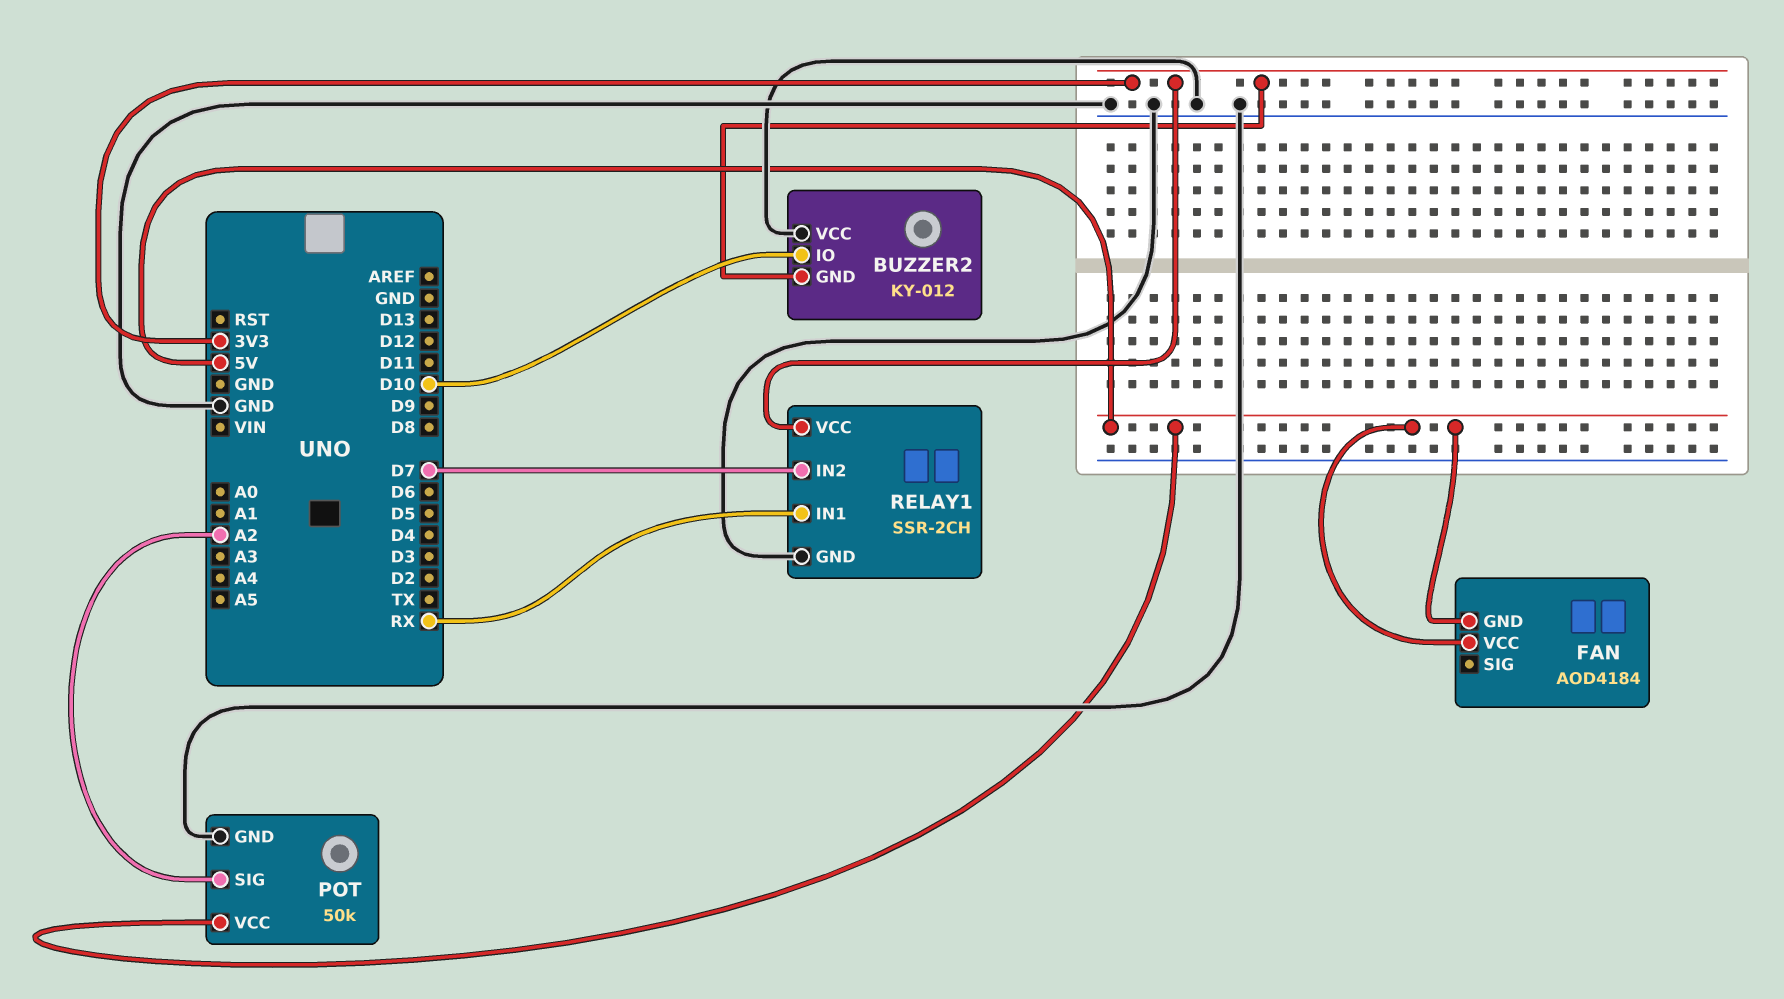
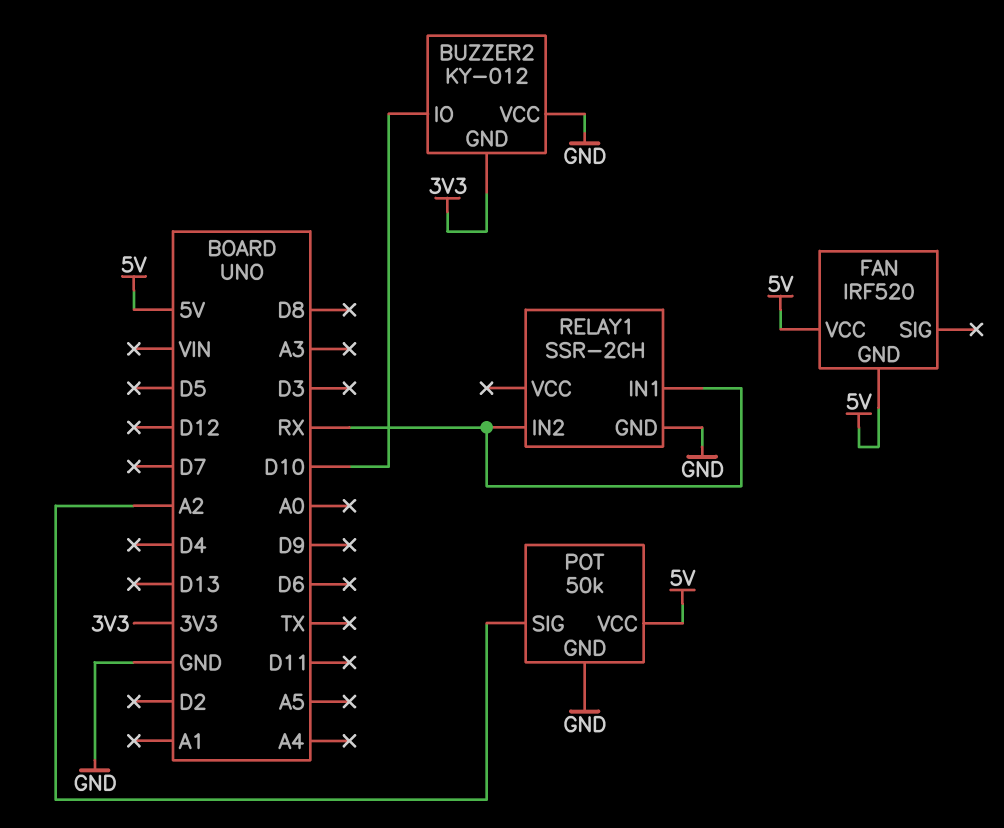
FAN: AOD4184 -> IRF520
RELAY1 pin IN2: D7 -> RX
RELAY1 pin VCC: 3V3 -> none

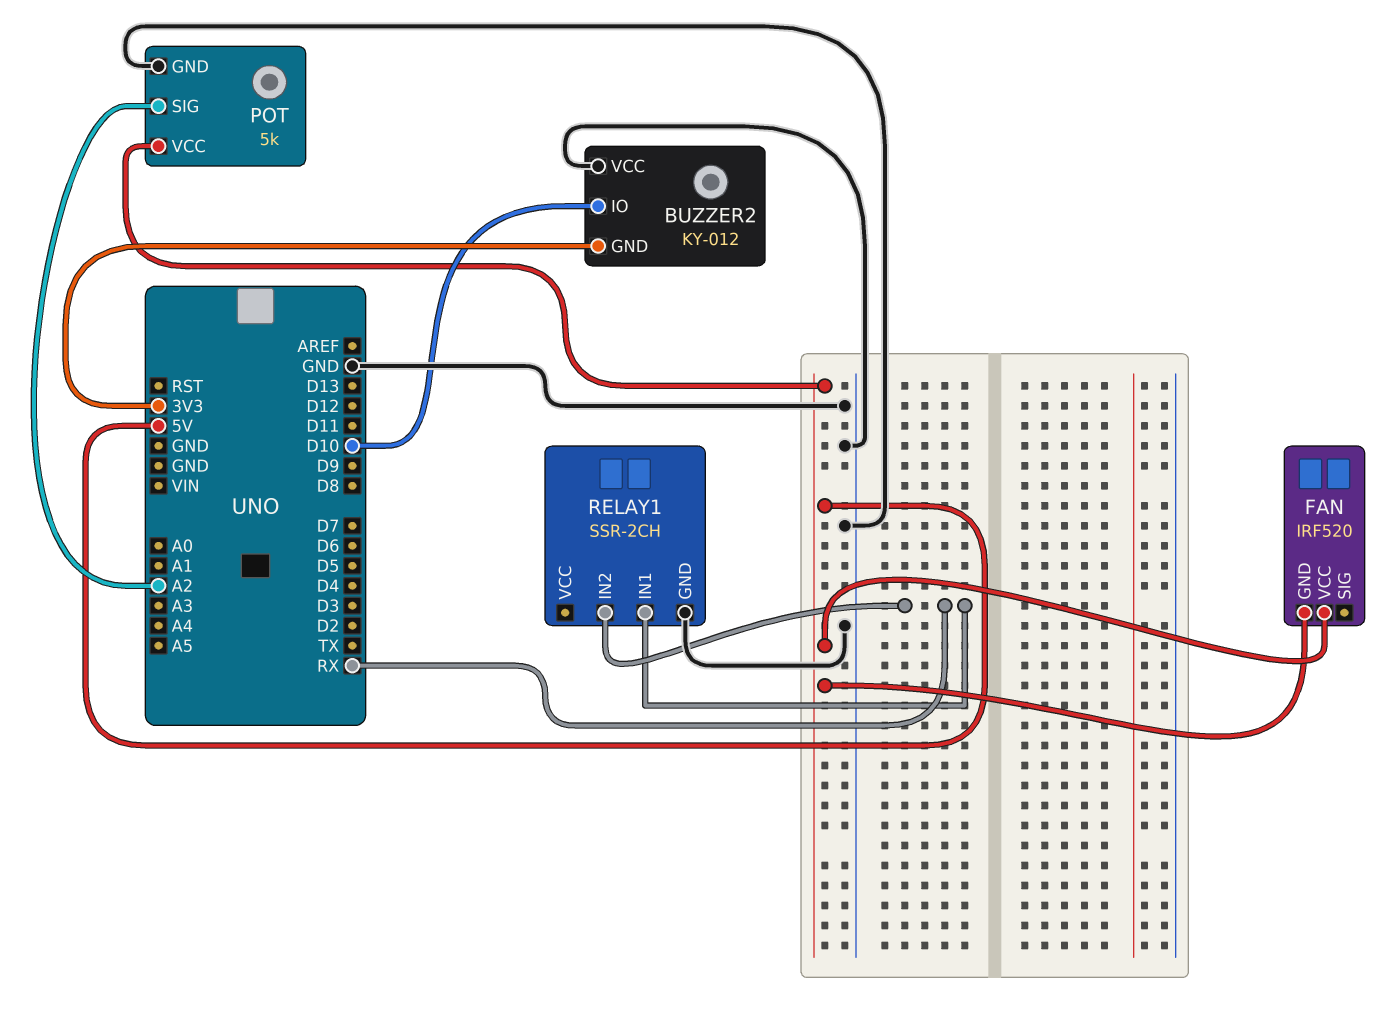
POT: 50k -> 5k

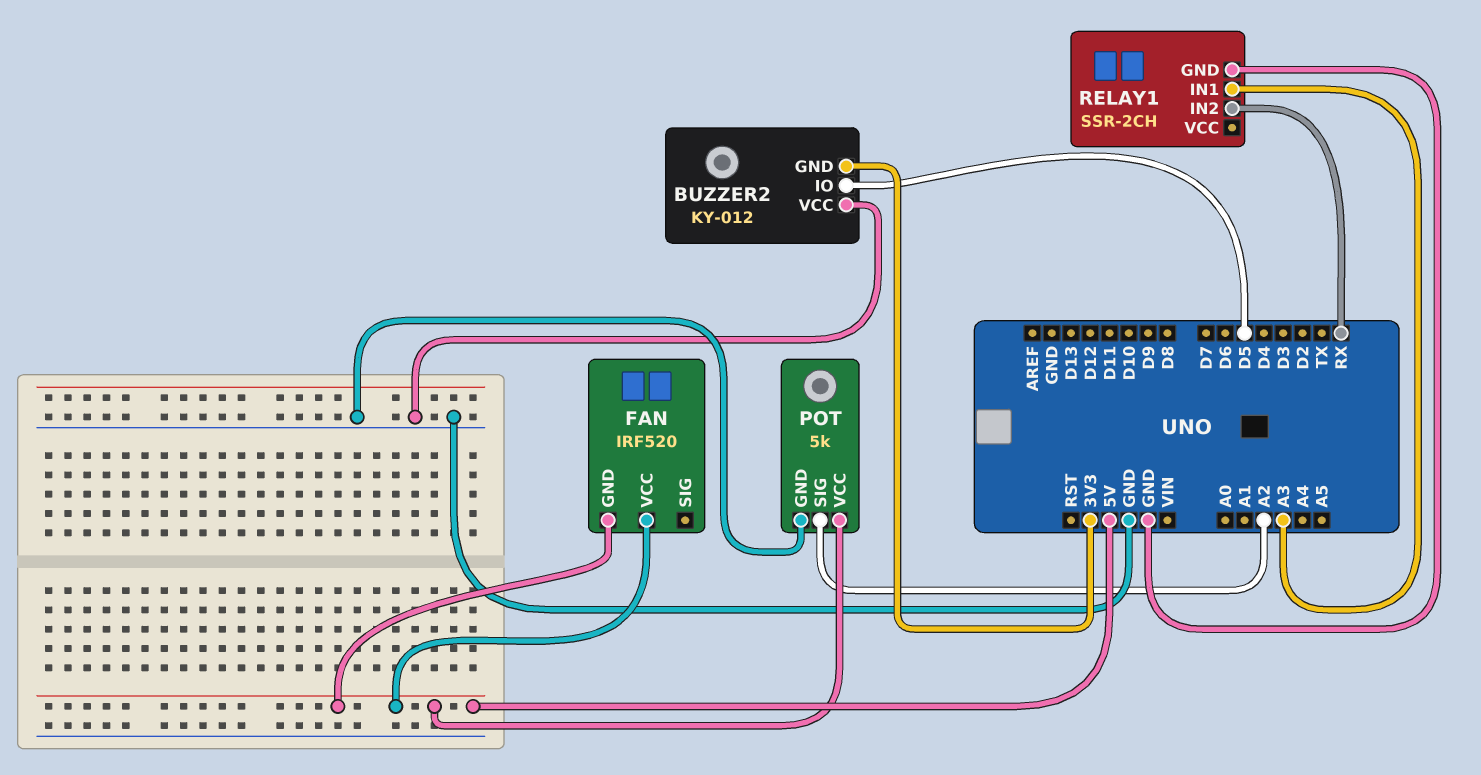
BUZZER2 pin IO: D10 -> D5
RELAY1 pin IN1: RX -> A3

